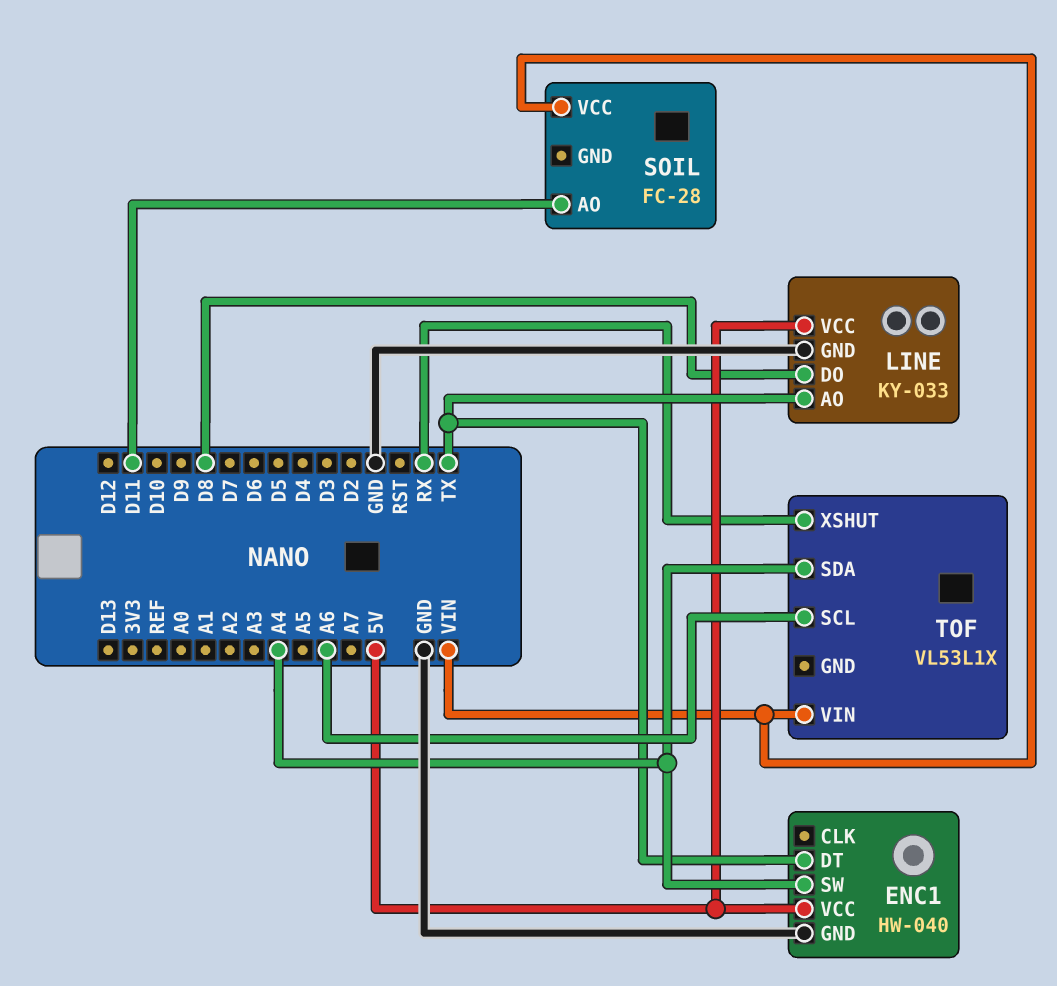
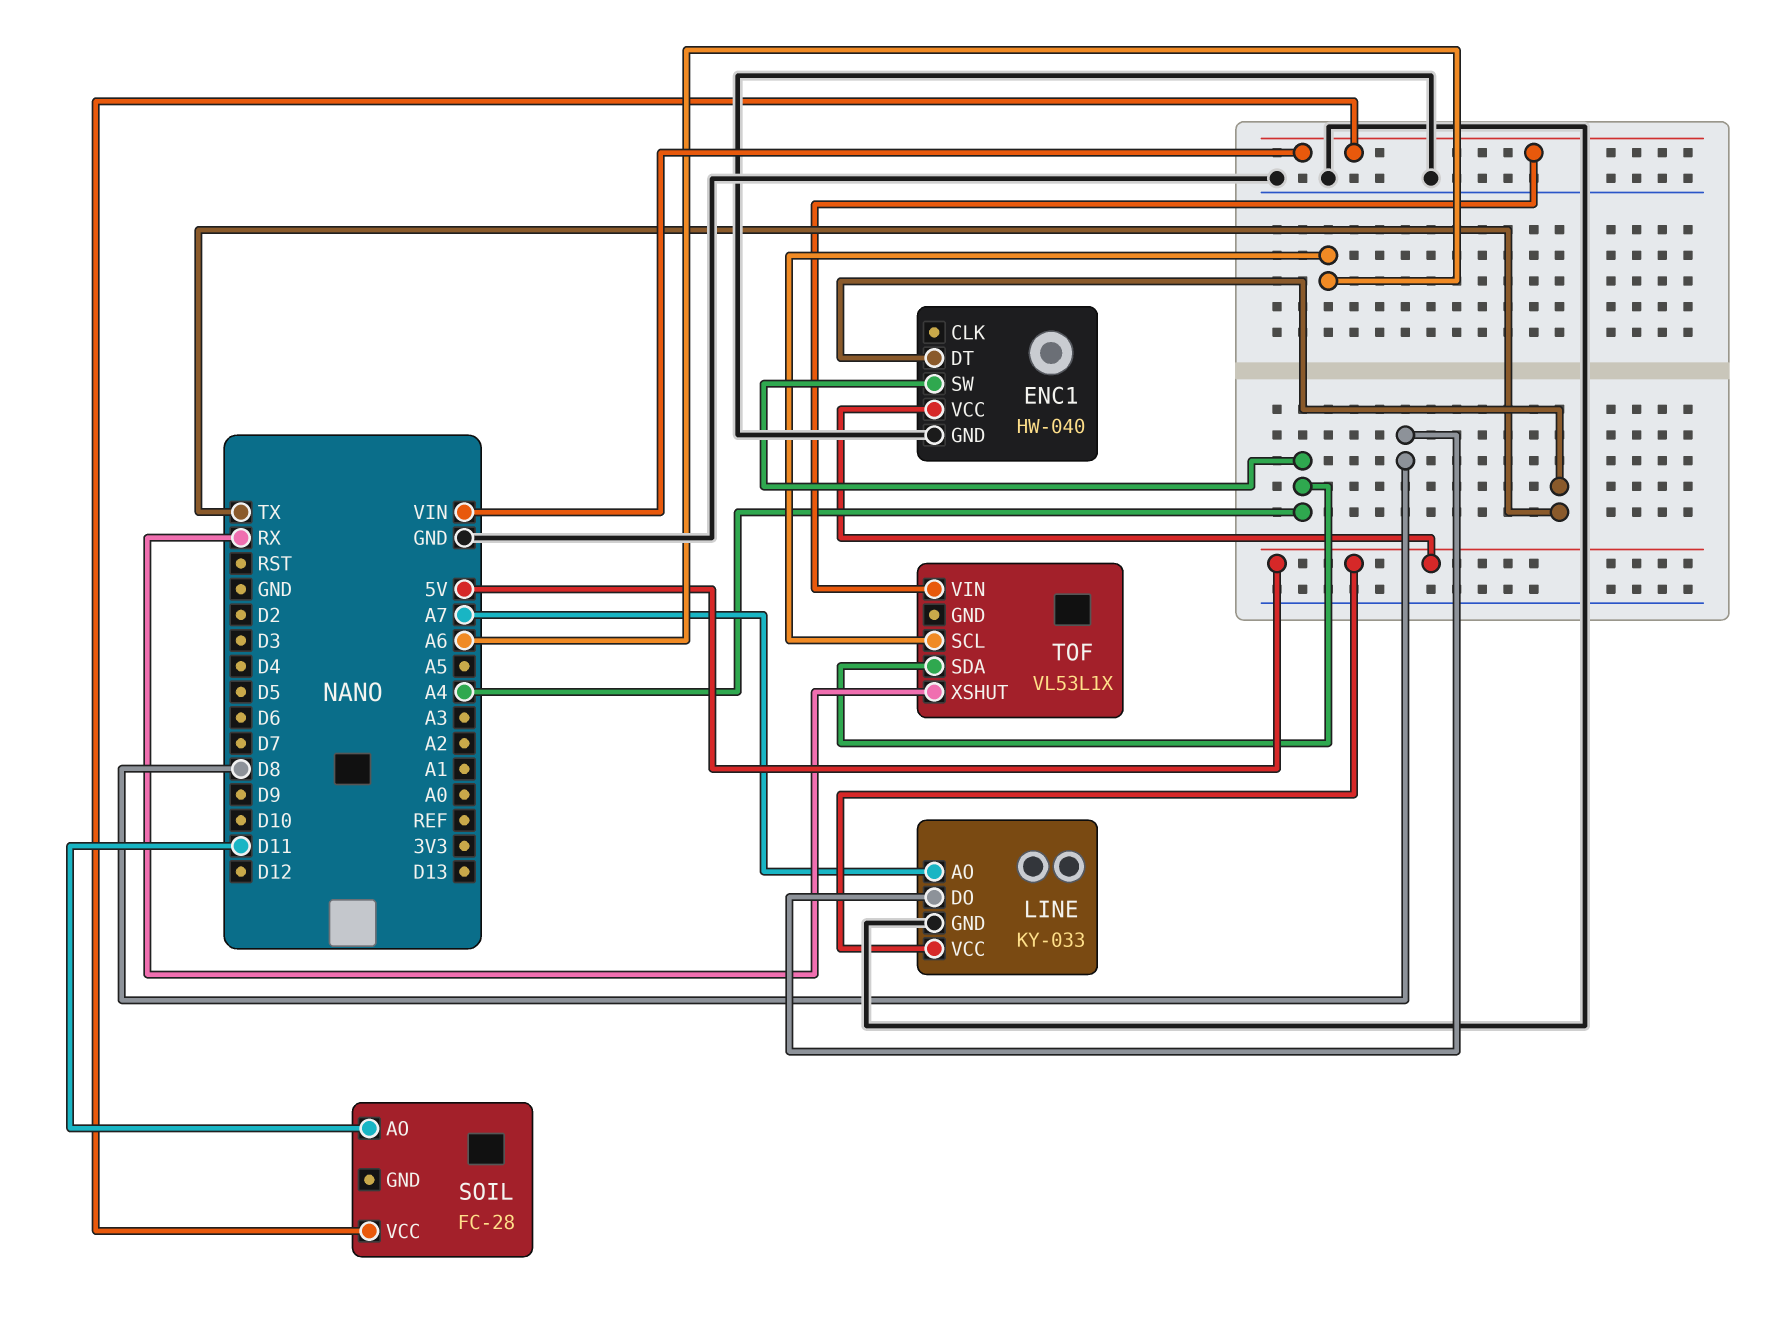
LINE pin AO: TX -> A7

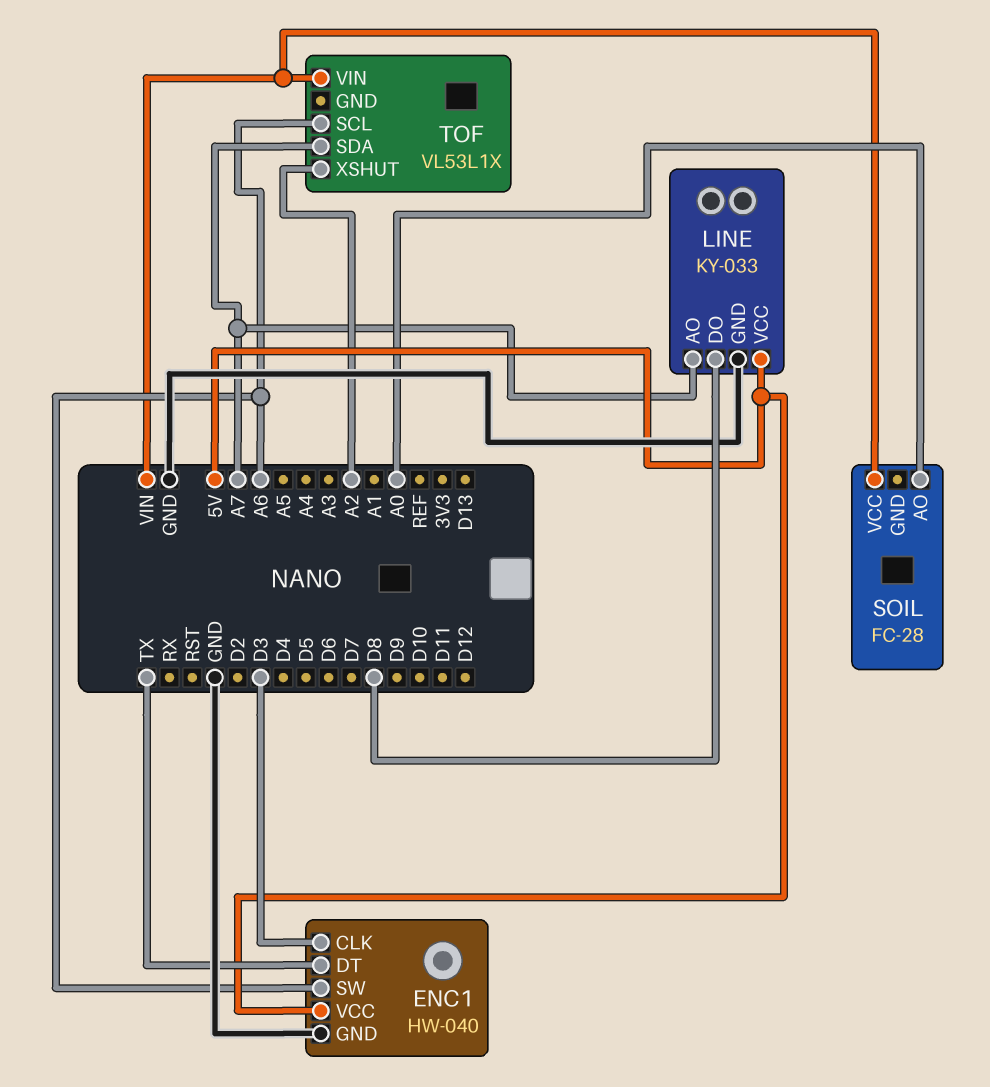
ENC1 pin CLK: none -> D3
ENC1 pin SW: A4 -> A6
SOIL pin AO: D11 -> A0
TOF pin SDA: A4 -> A7
TOF pin XSHUT: RX -> A2

